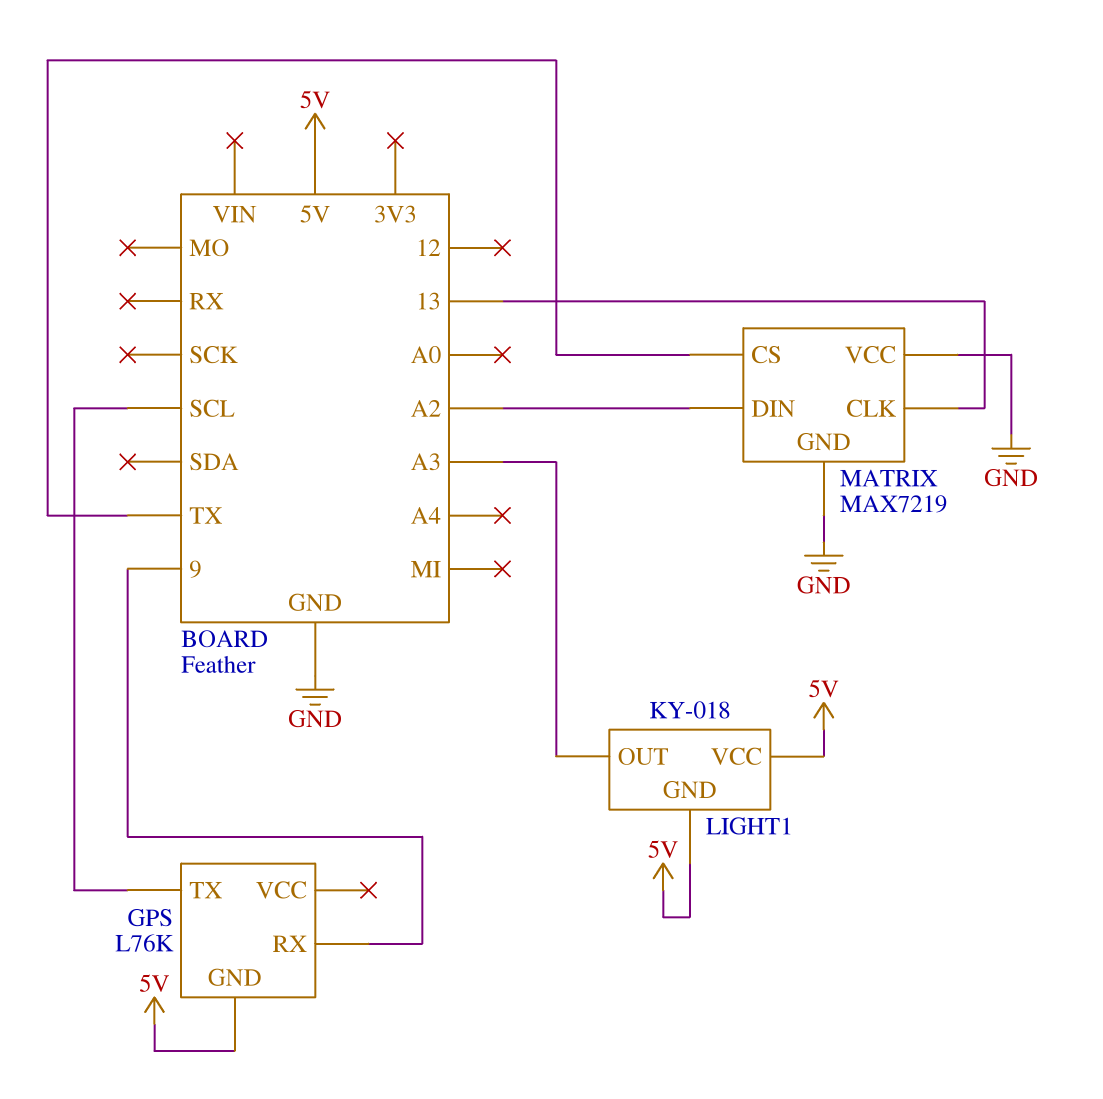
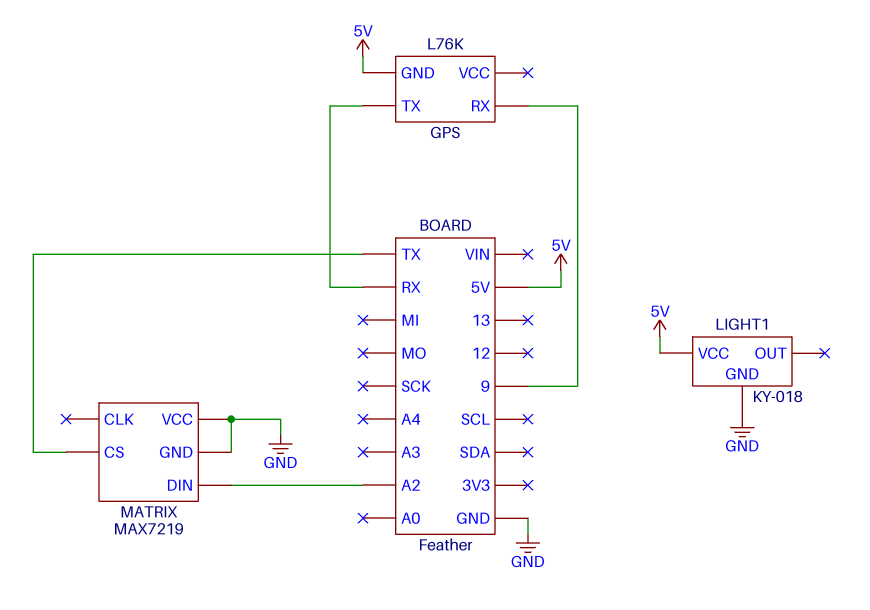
GPS pin TX: SCL -> RX
LIGHT1 pin GND: 5V -> GND
LIGHT1 pin OUT: A3 -> none
MATRIX pin CLK: 13 -> none

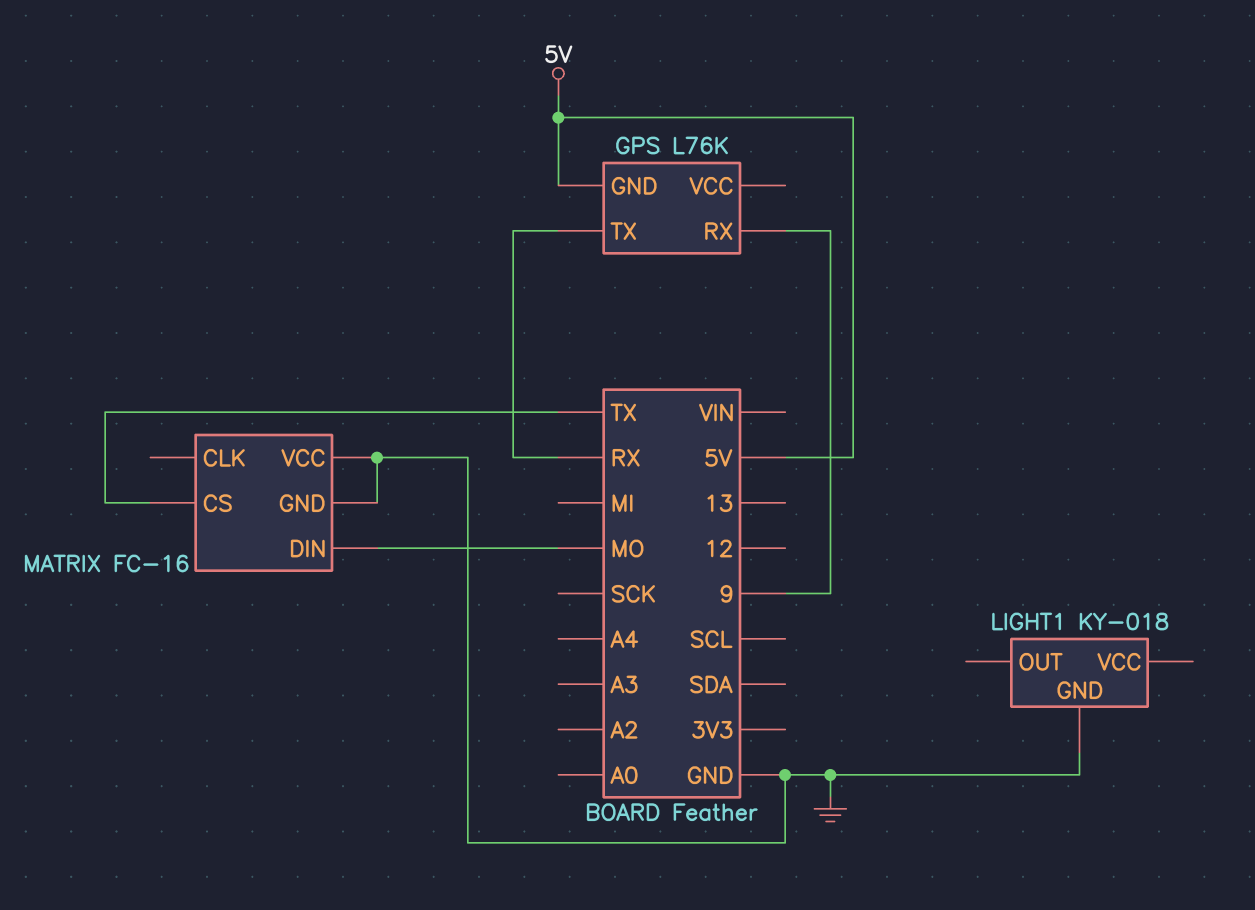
LIGHT1 pin VCC: 5V -> none
MATRIX: MAX7219 -> FC-16
MATRIX pin DIN: A2 -> MO

